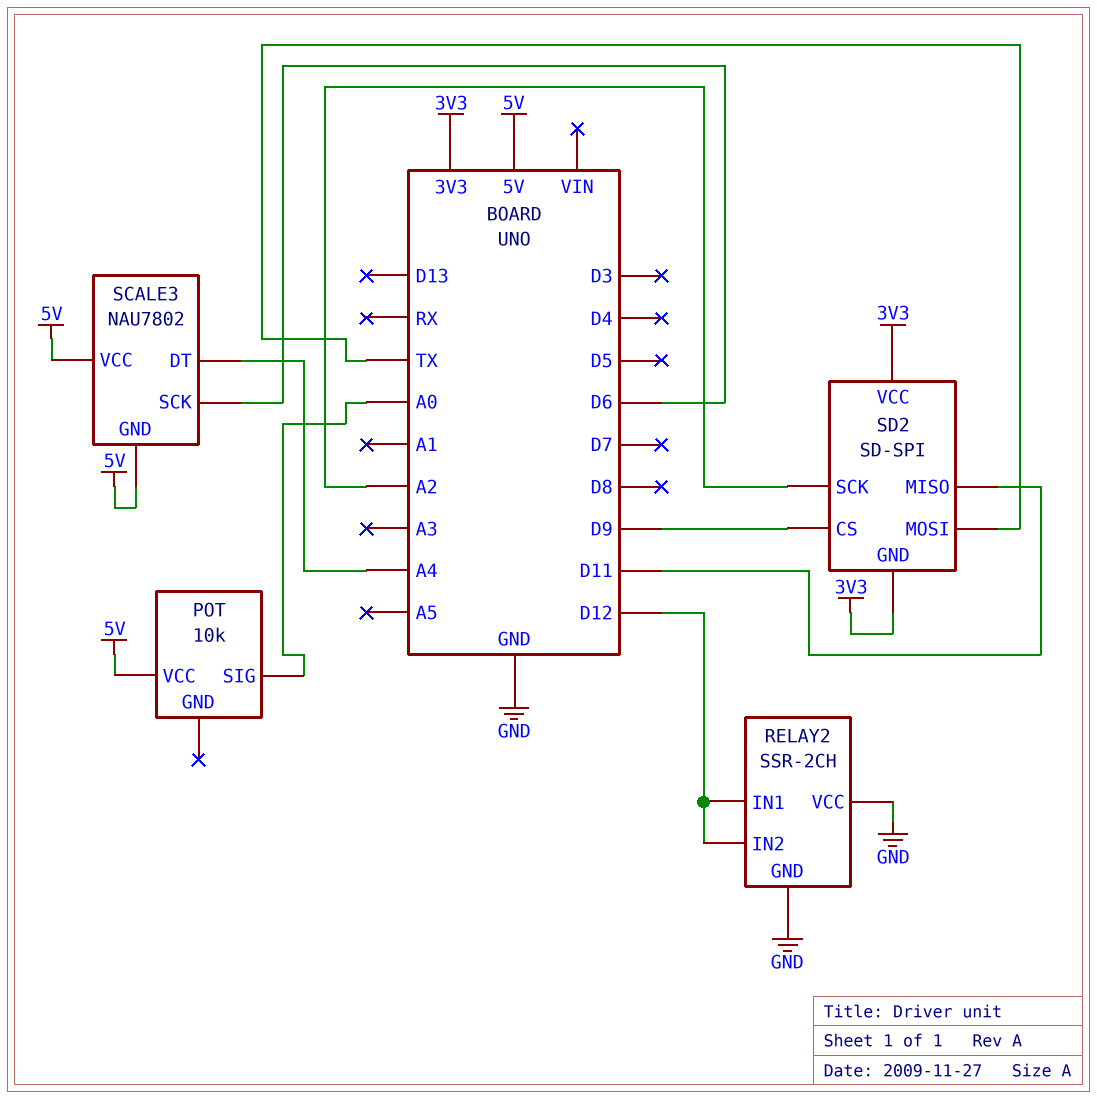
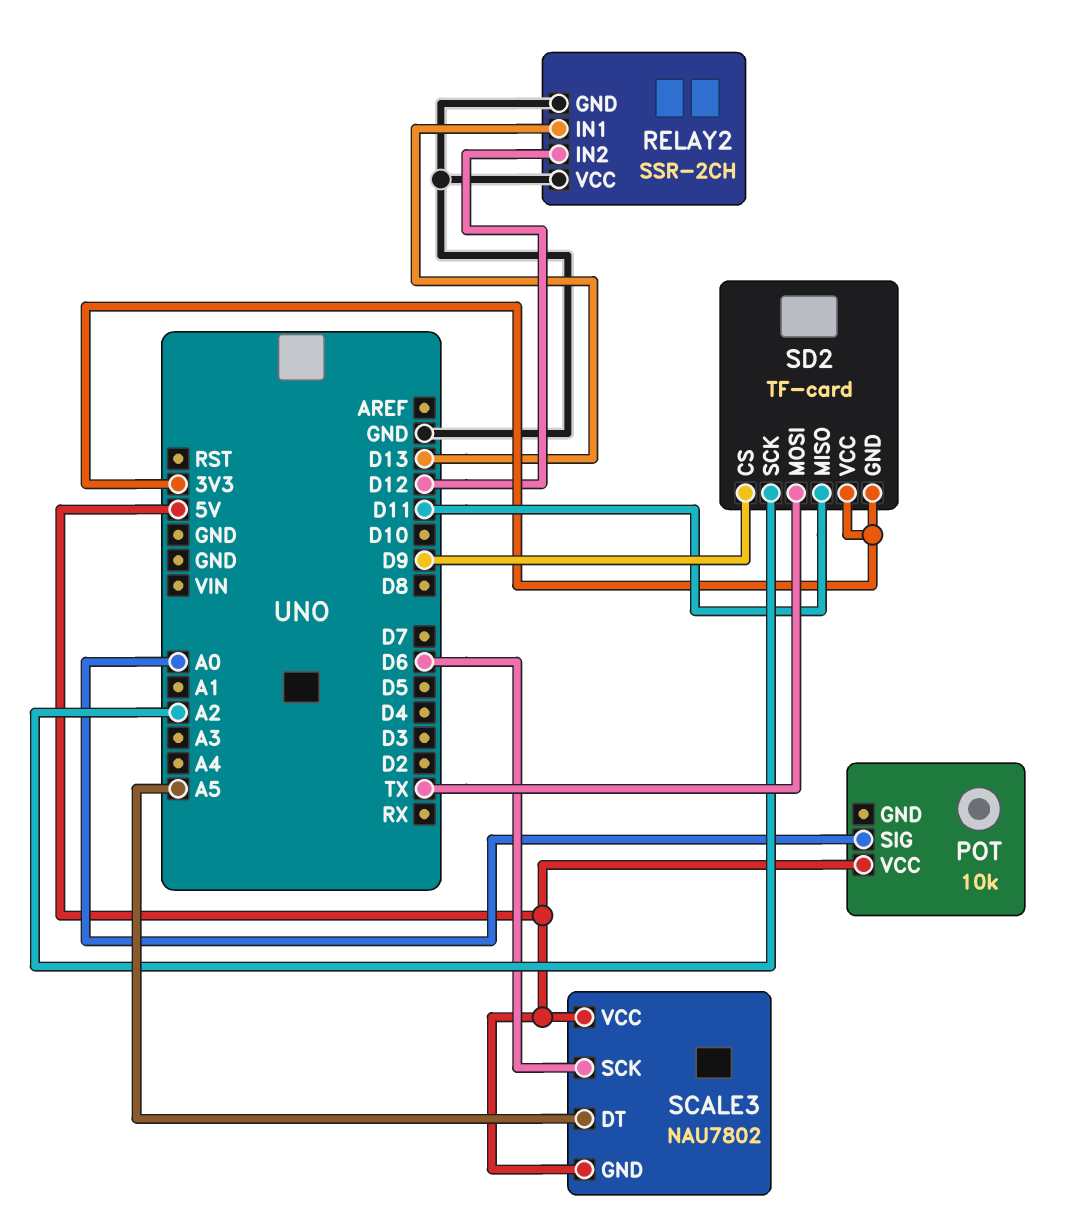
RELAY2 pin IN1: D12 -> D13
SCALE3 pin DT: A4 -> A5
SD2: SD-SPI -> TF-card

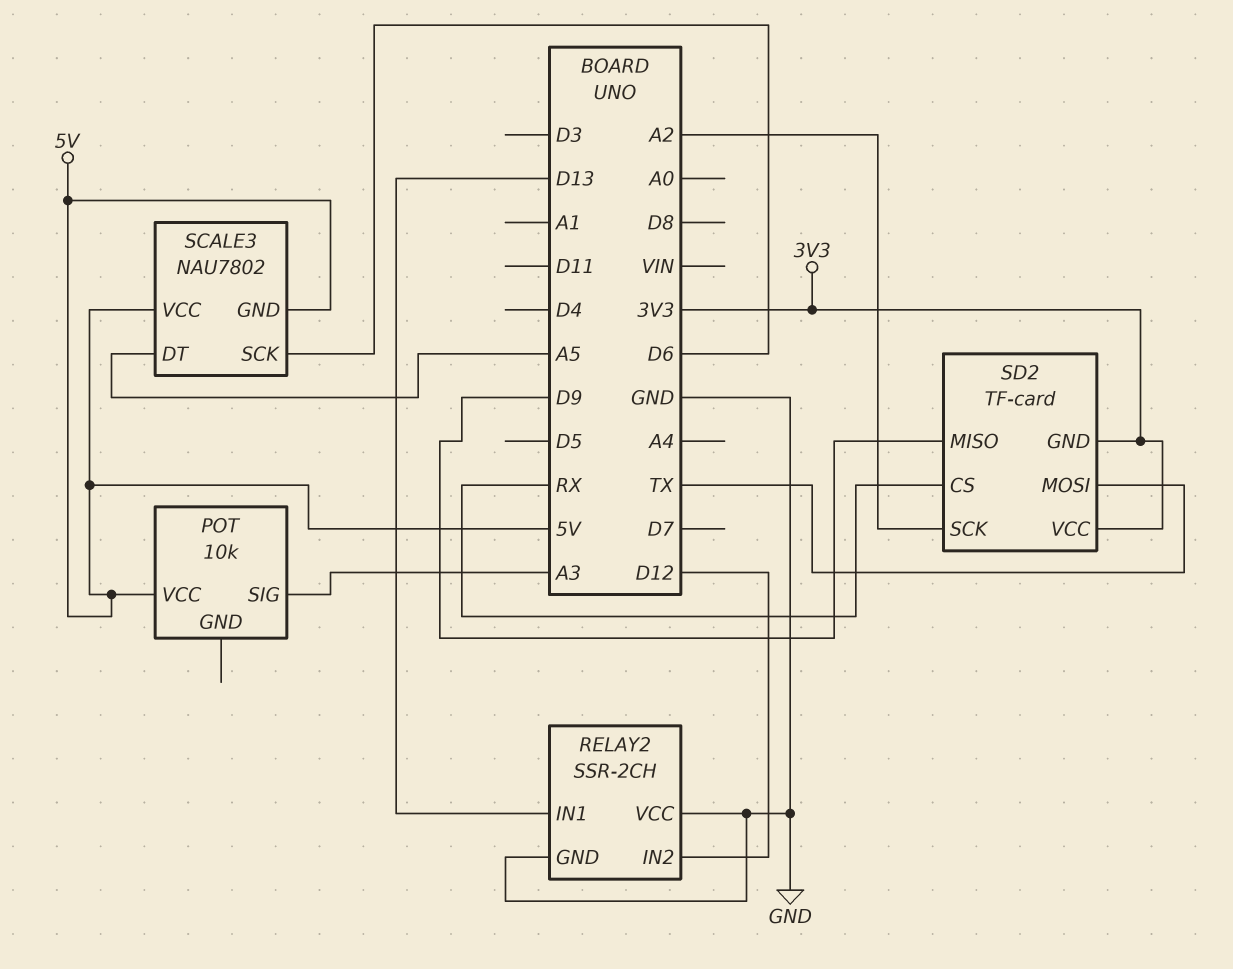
POT pin SIG: A0 -> A3
SD2 pin CS: D9 -> RX
SD2 pin MISO: D11 -> D9

